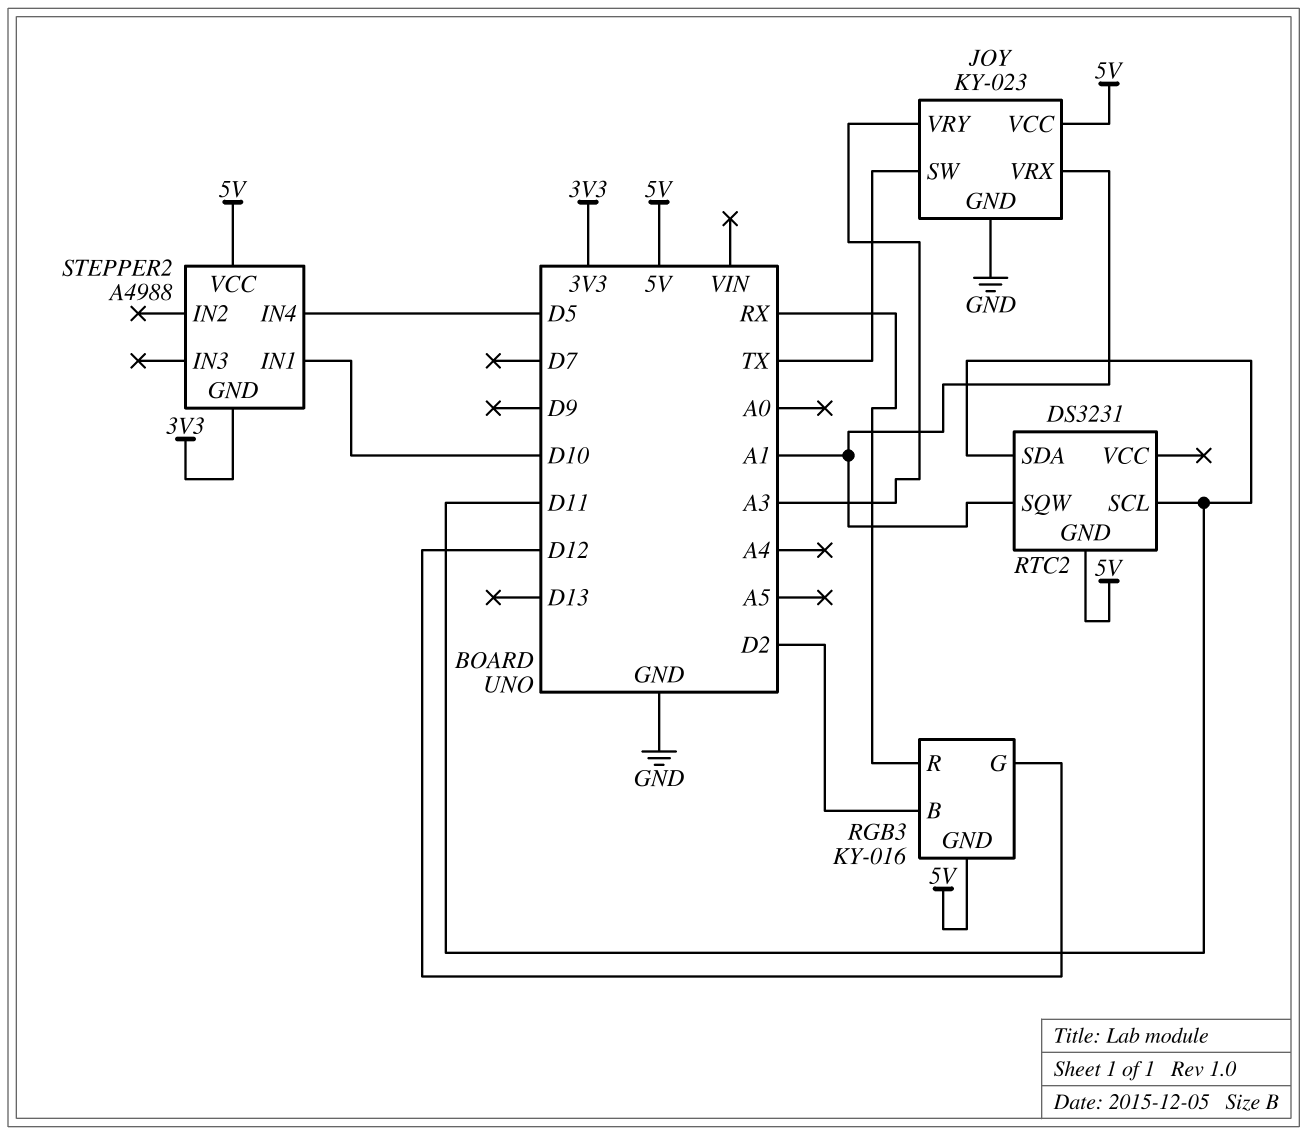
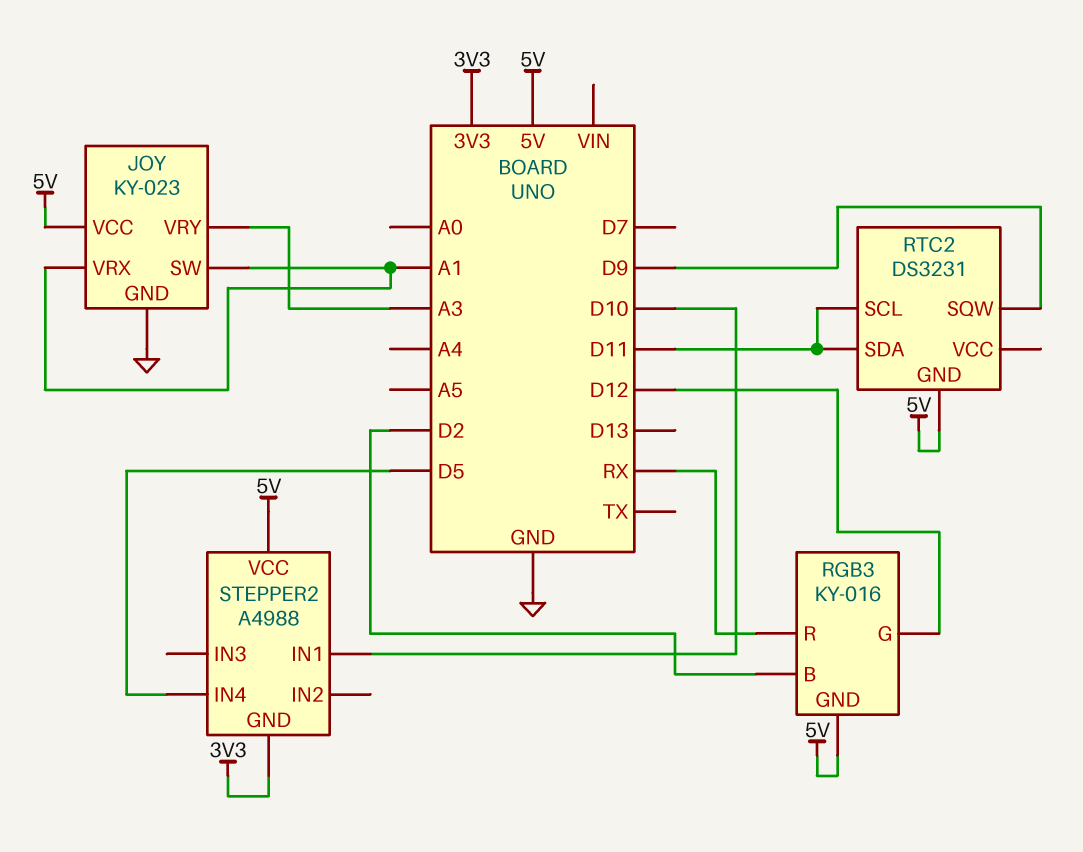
JOY pin SW: TX -> A1
RTC2 pin SQW: A1 -> D9

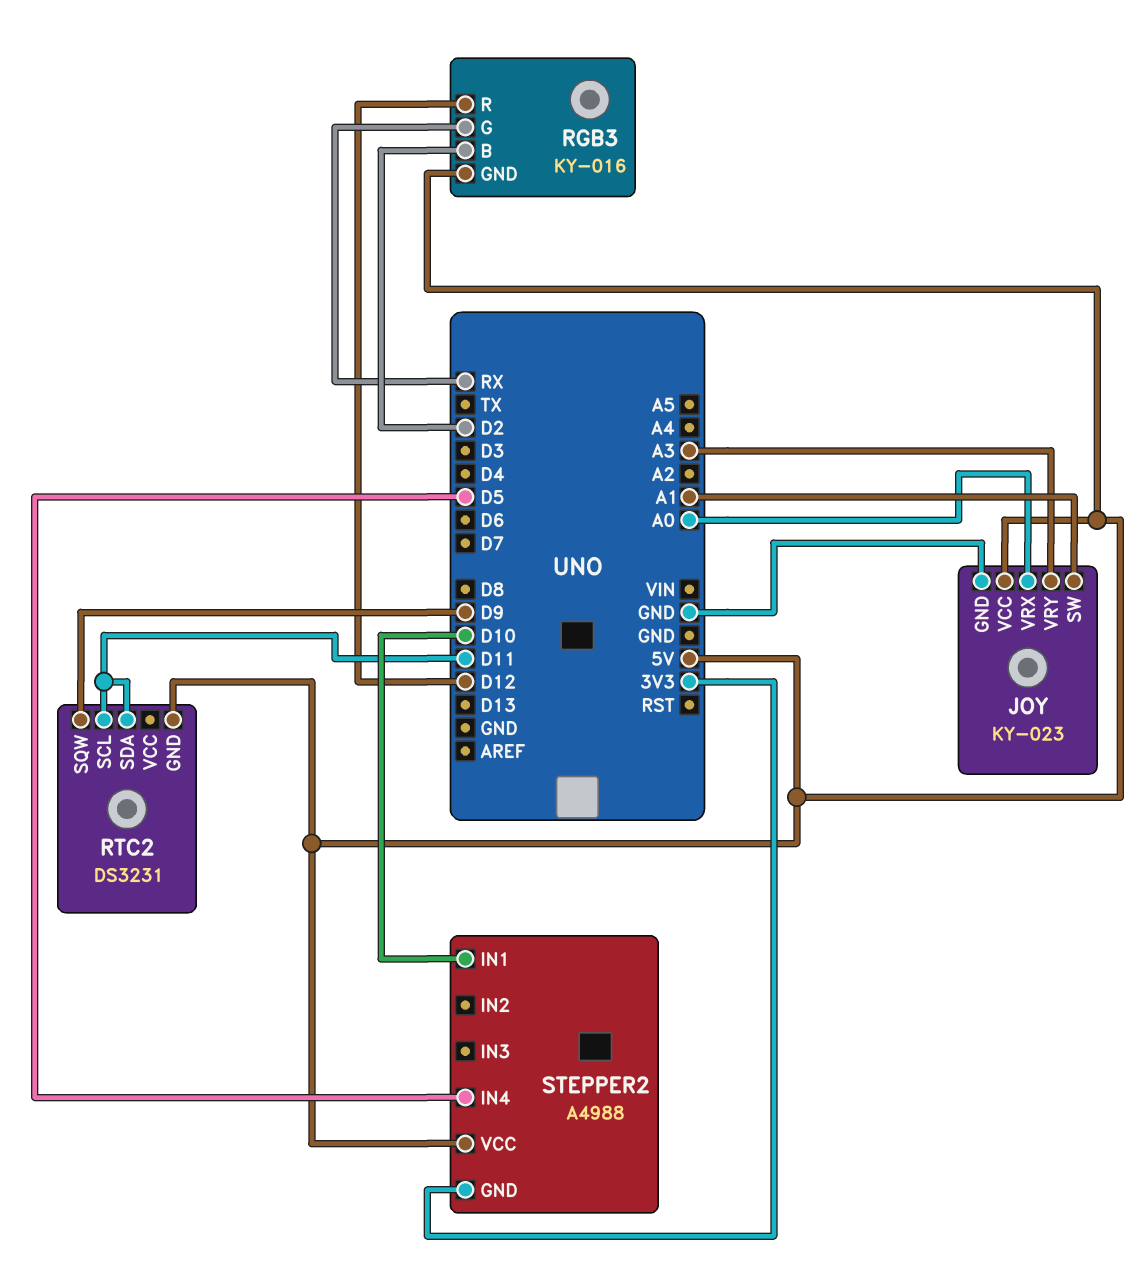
JOY pin VRX: A1 -> A0
RGB3 pin G: D12 -> RX
RGB3 pin R: RX -> D12

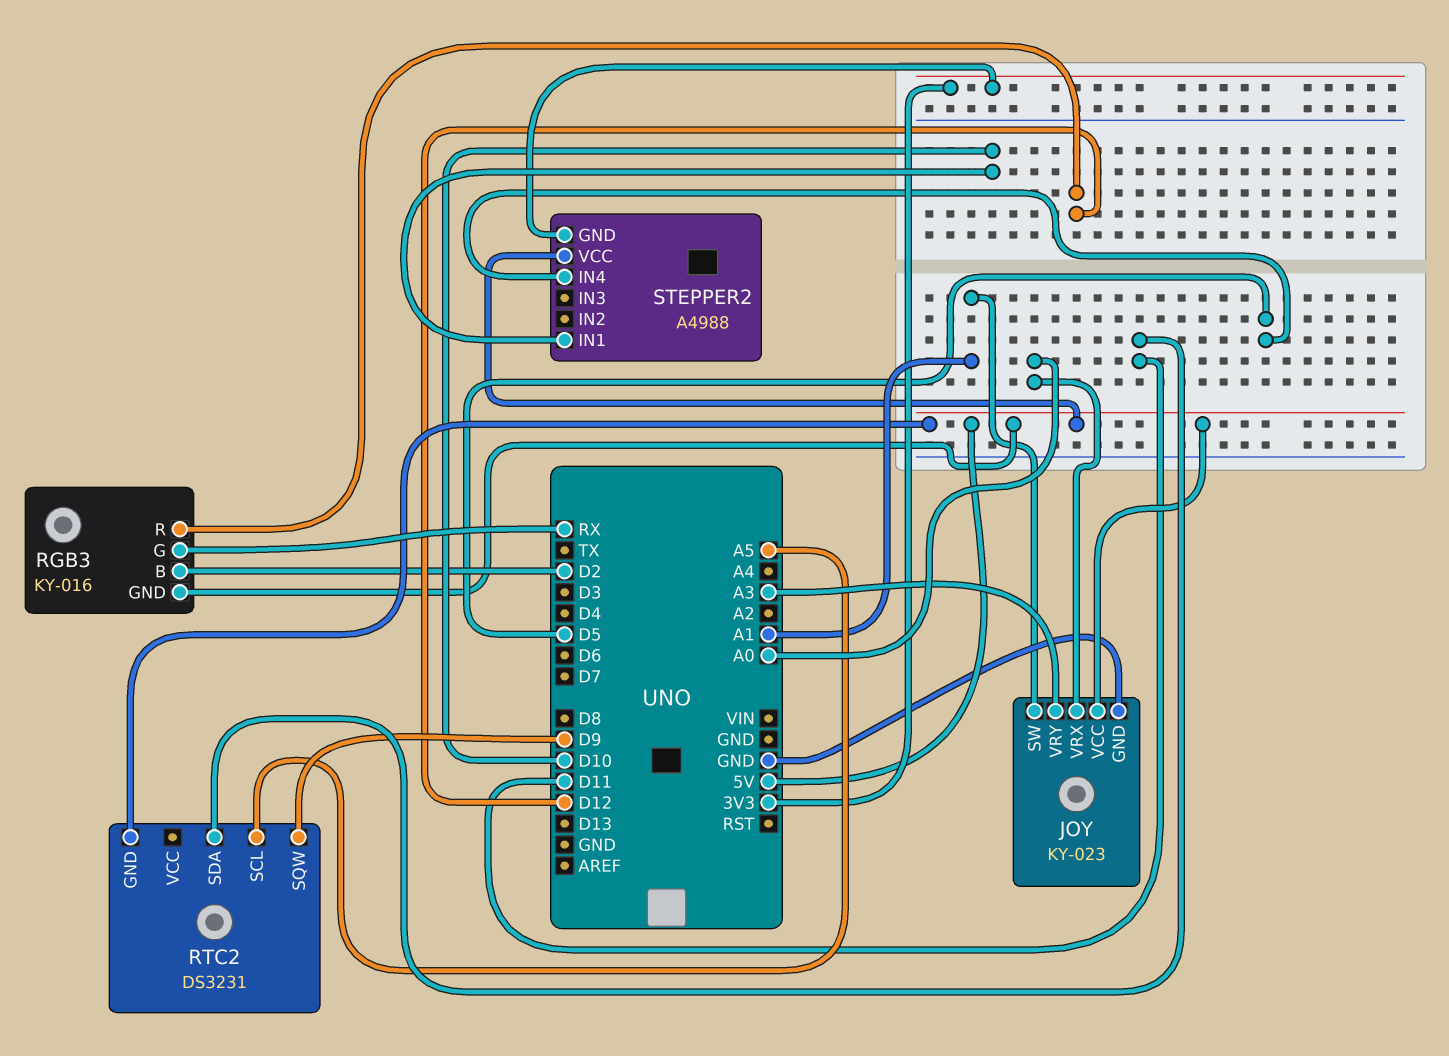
RTC2 pin SCL: D11 -> A5

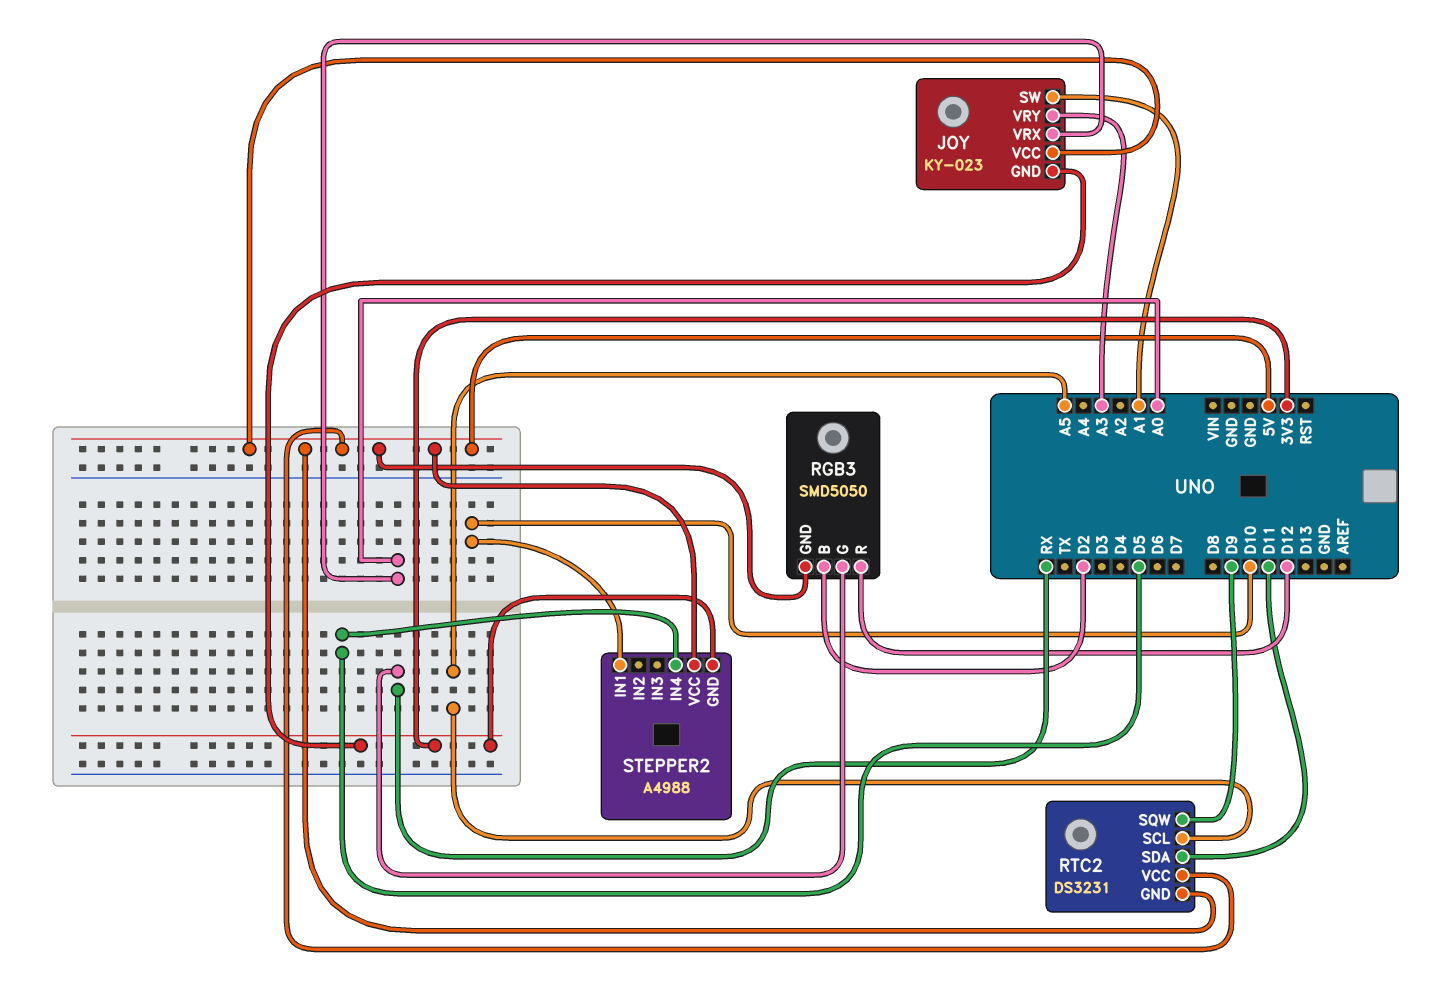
JOY pin GND: GND -> 3V3
RGB3: KY-016 -> SMD5050
RTC2 pin VCC: none -> 5V

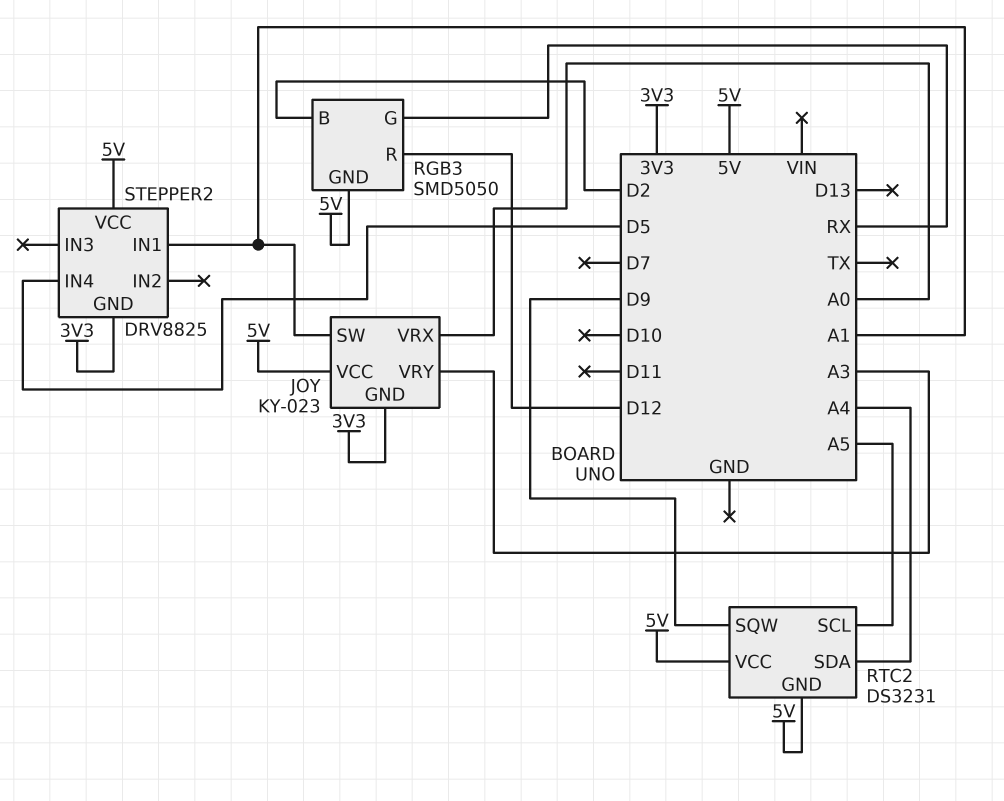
RTC2 pin SDA: D11 -> A4
STEPPER2: A4988 -> DRV8825
STEPPER2 pin IN1: D10 -> A1

